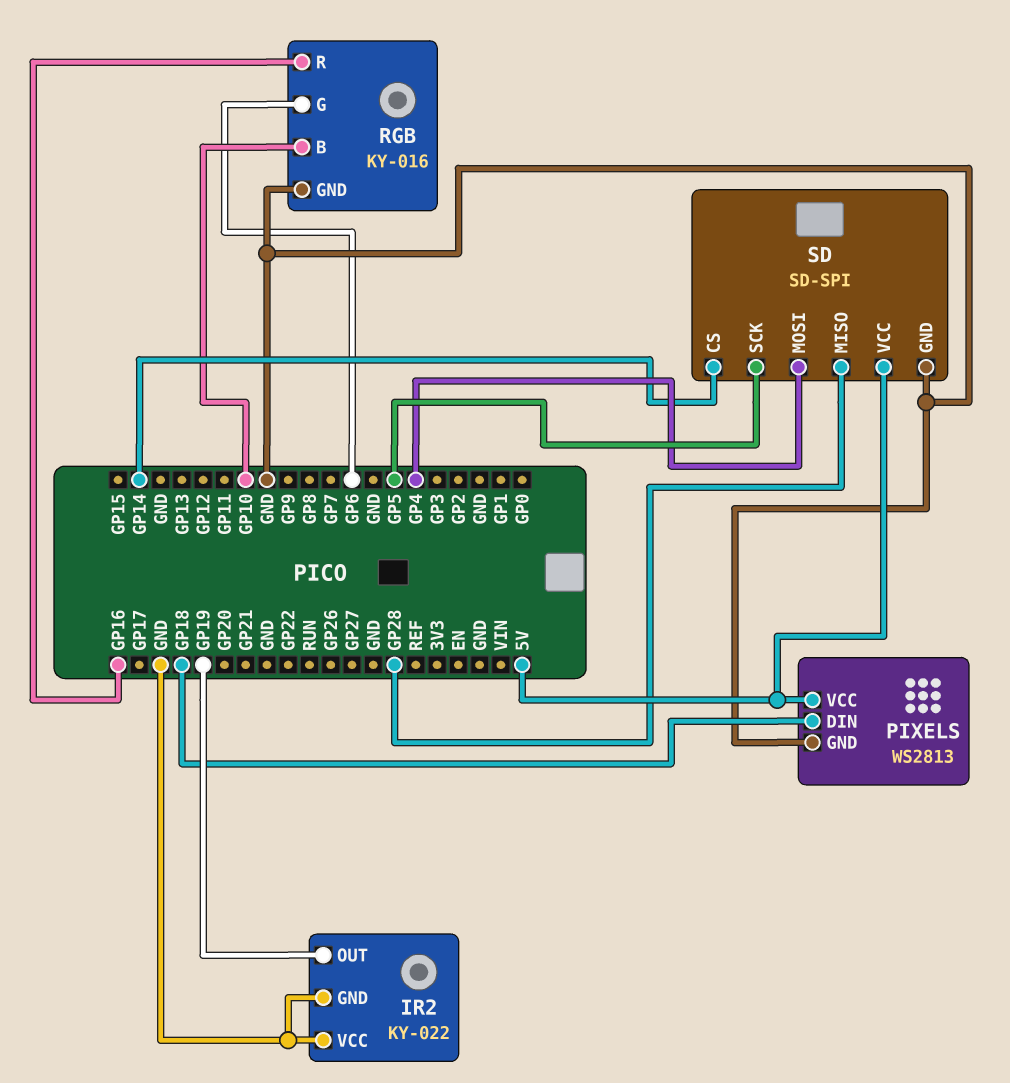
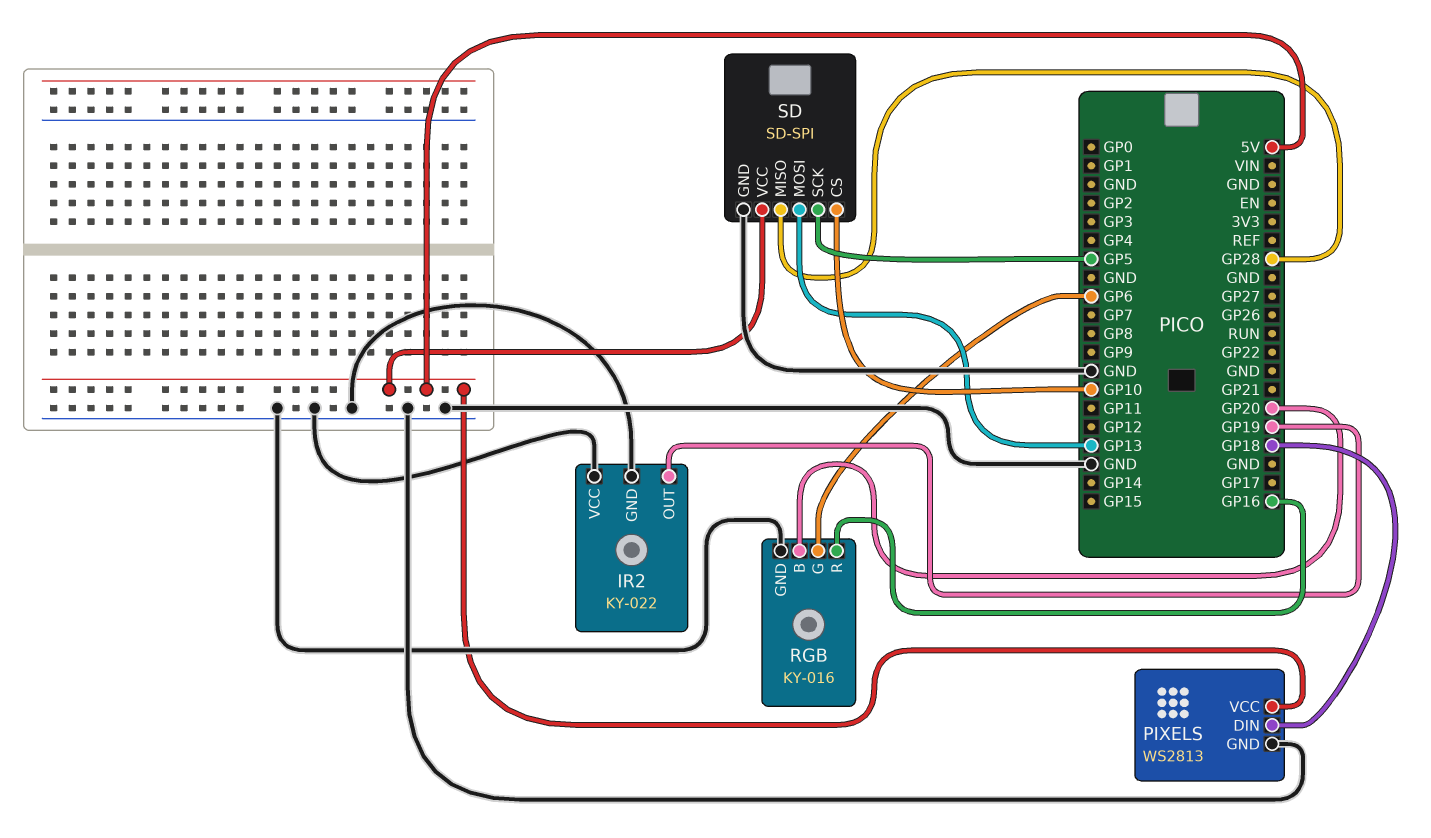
RGB pin B: GP10 -> GP20
SD pin CS: GP14 -> GP10
SD pin MOSI: GP4 -> GP13

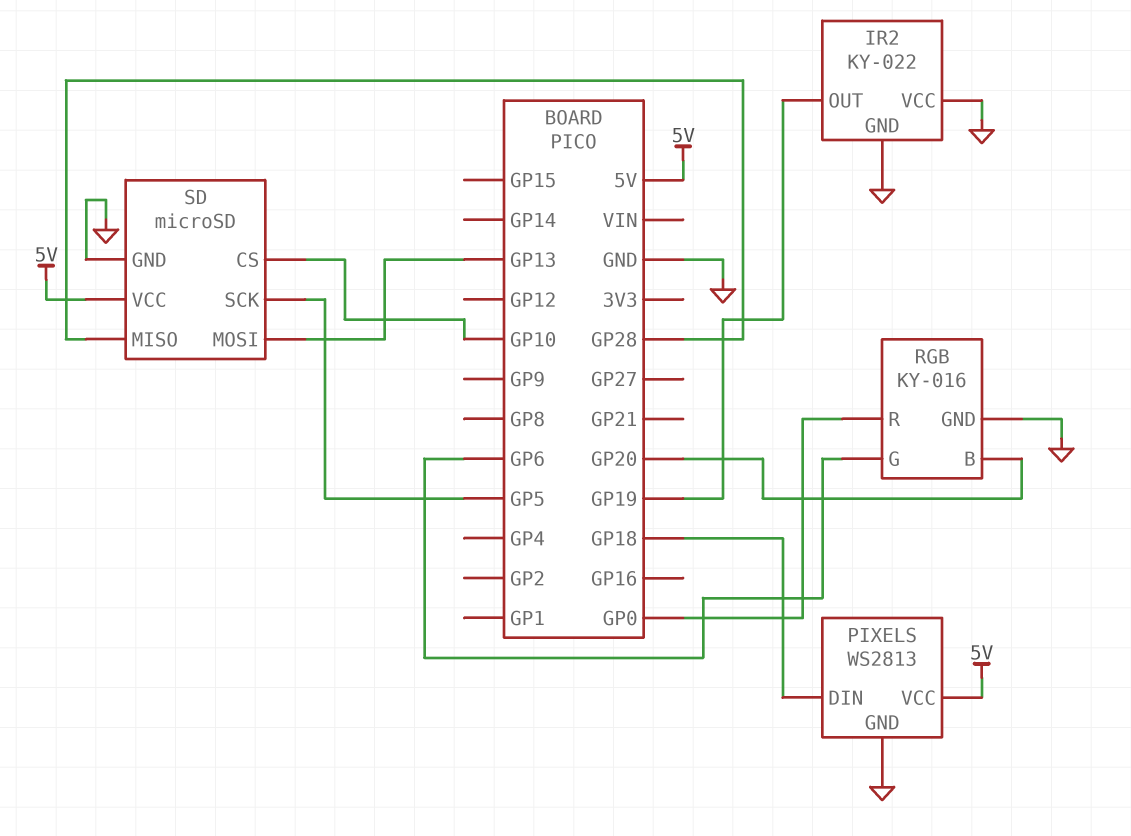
RGB pin R: GP16 -> GP0
SD: SD-SPI -> microSD

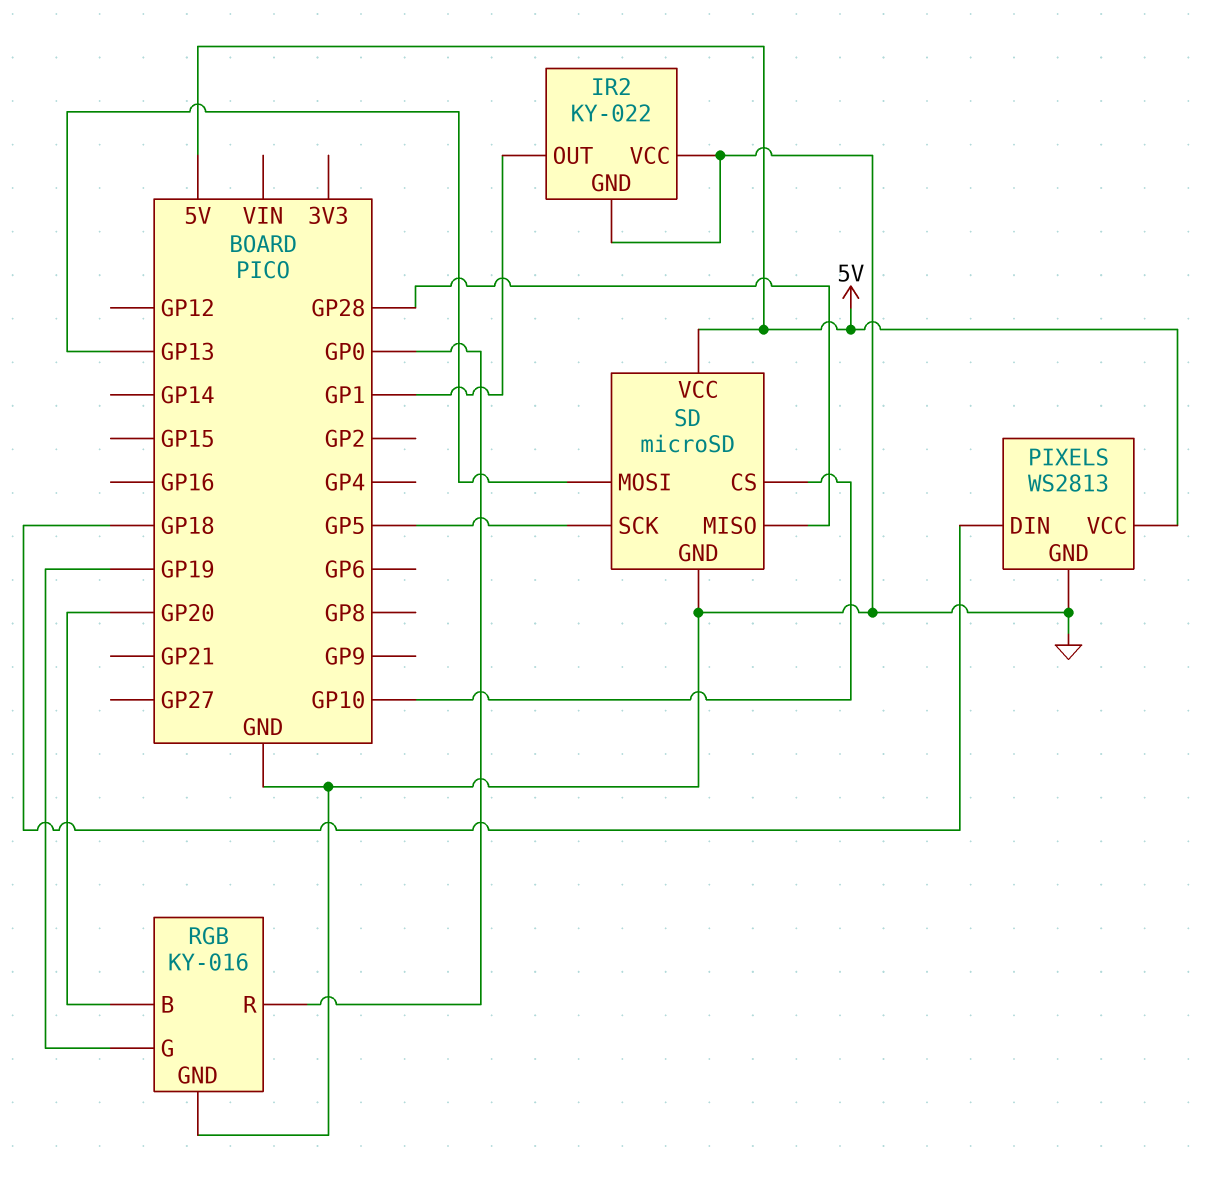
IR2 pin OUT: GP19 -> GP1
RGB pin G: GP6 -> GP19

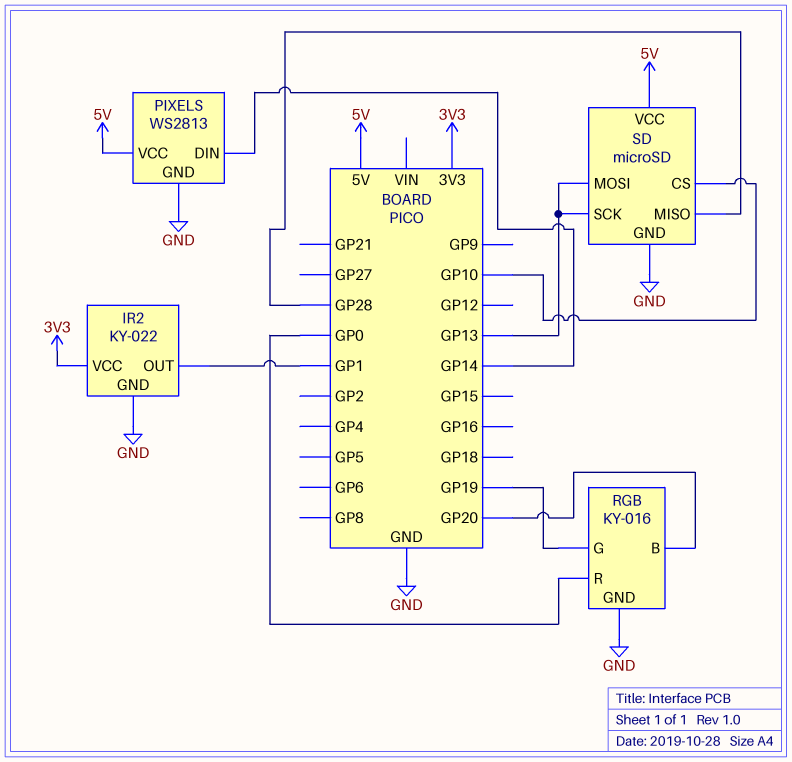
IR2 pin VCC: GND -> 3V3
PIXELS pin DIN: GP18 -> GP14
SD pin SCK: GP5 -> GP13

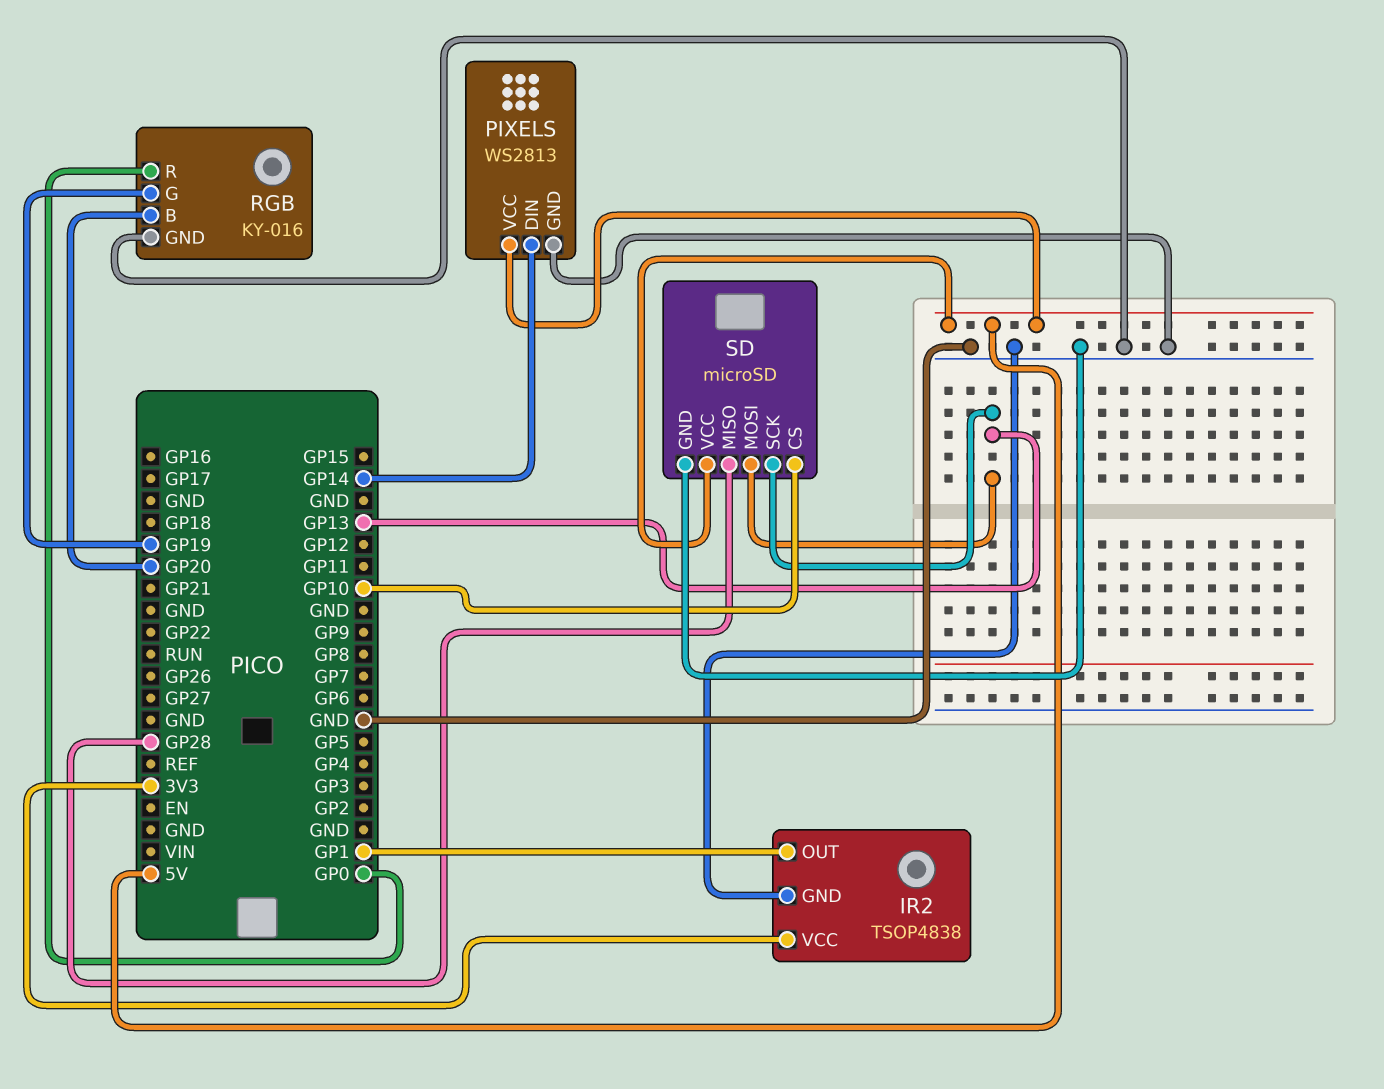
IR2: KY-022 -> TSOP4838

